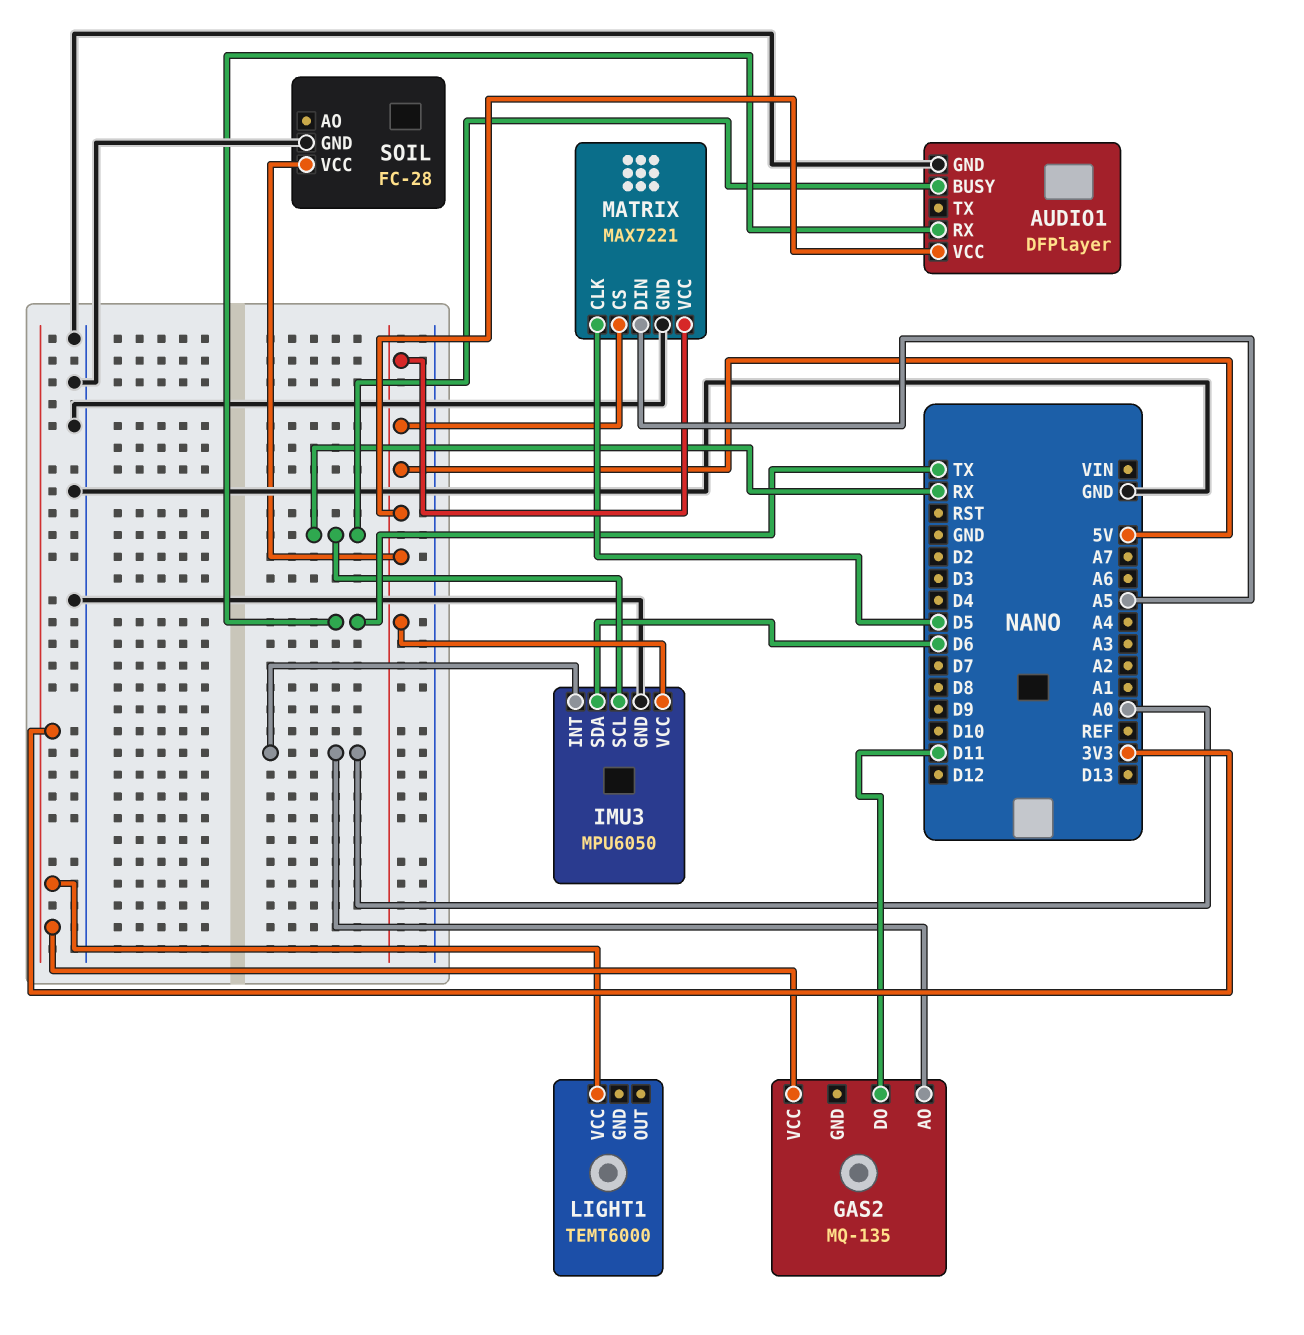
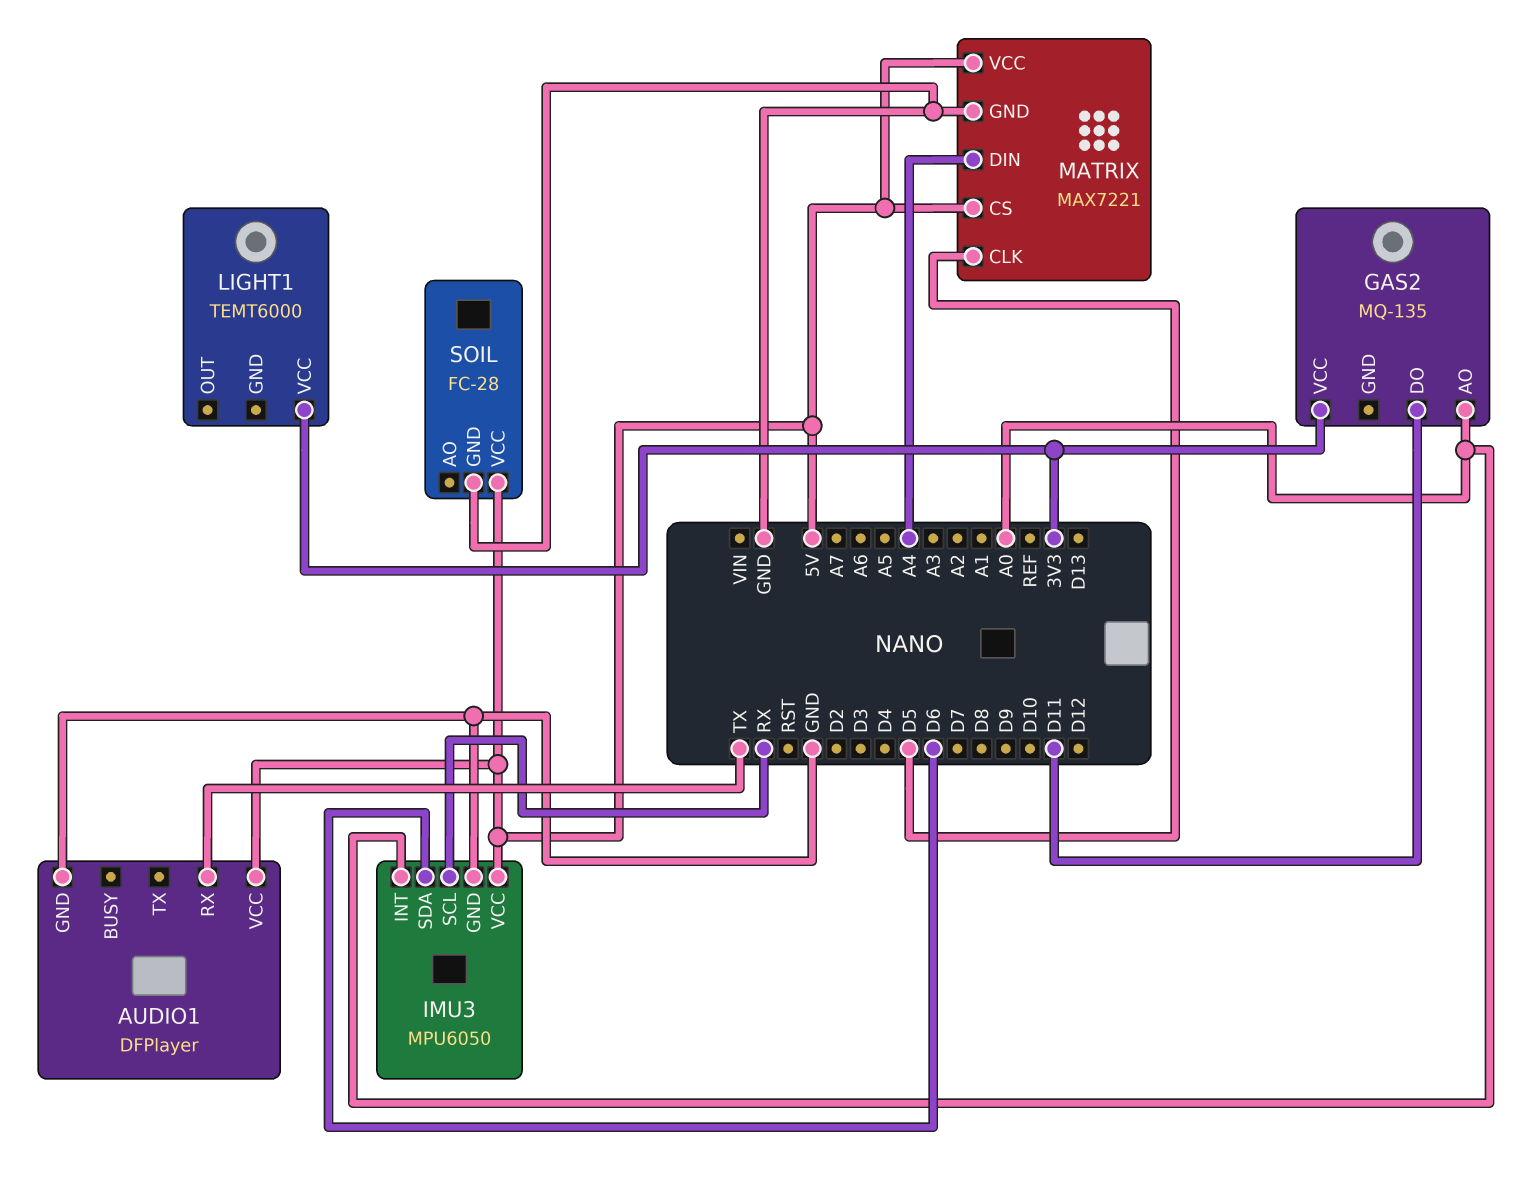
AUDIO1 pin BUSY: RX -> none
MATRIX pin DIN: A5 -> A4

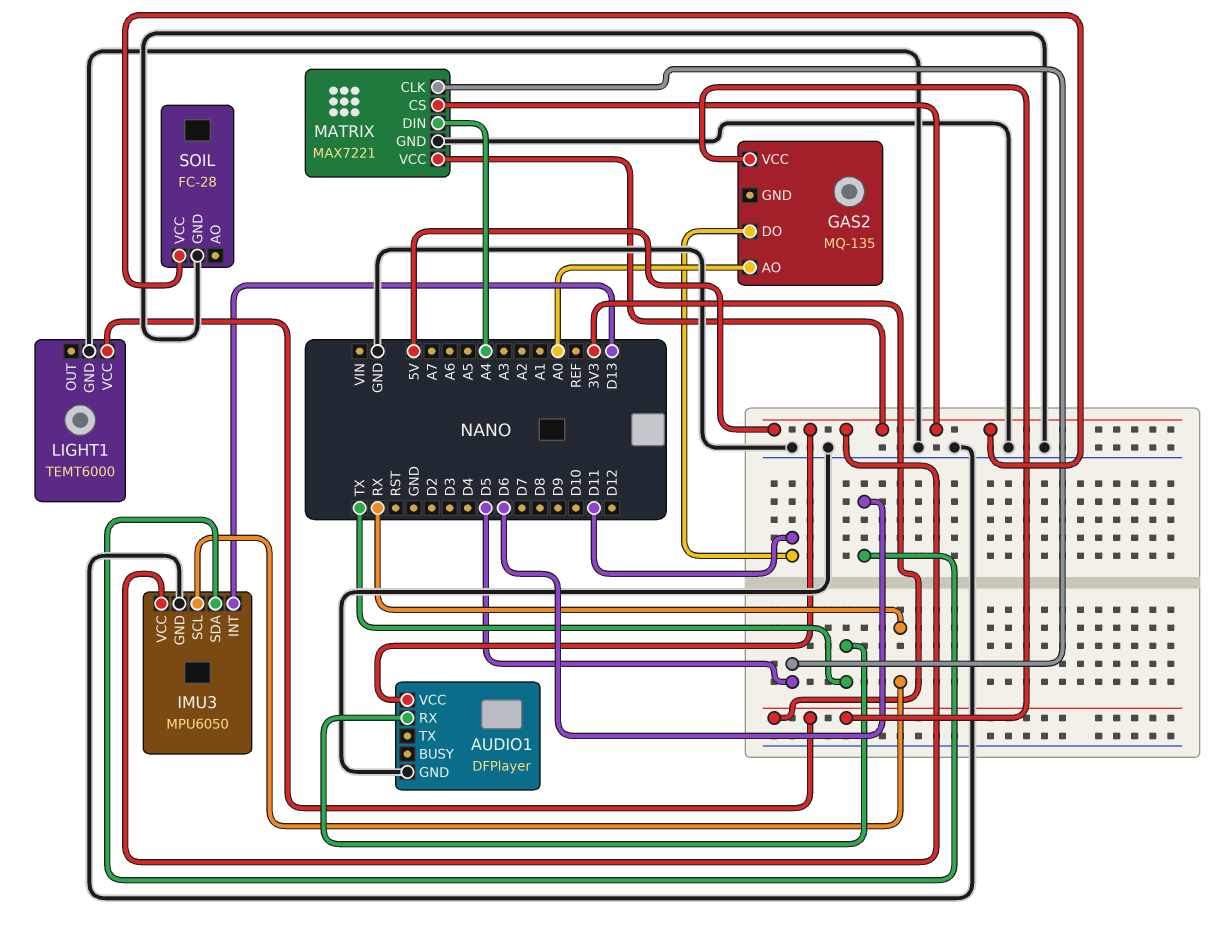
IMU3 pin INT: A0 -> D13
LIGHT1 pin GND: none -> GND

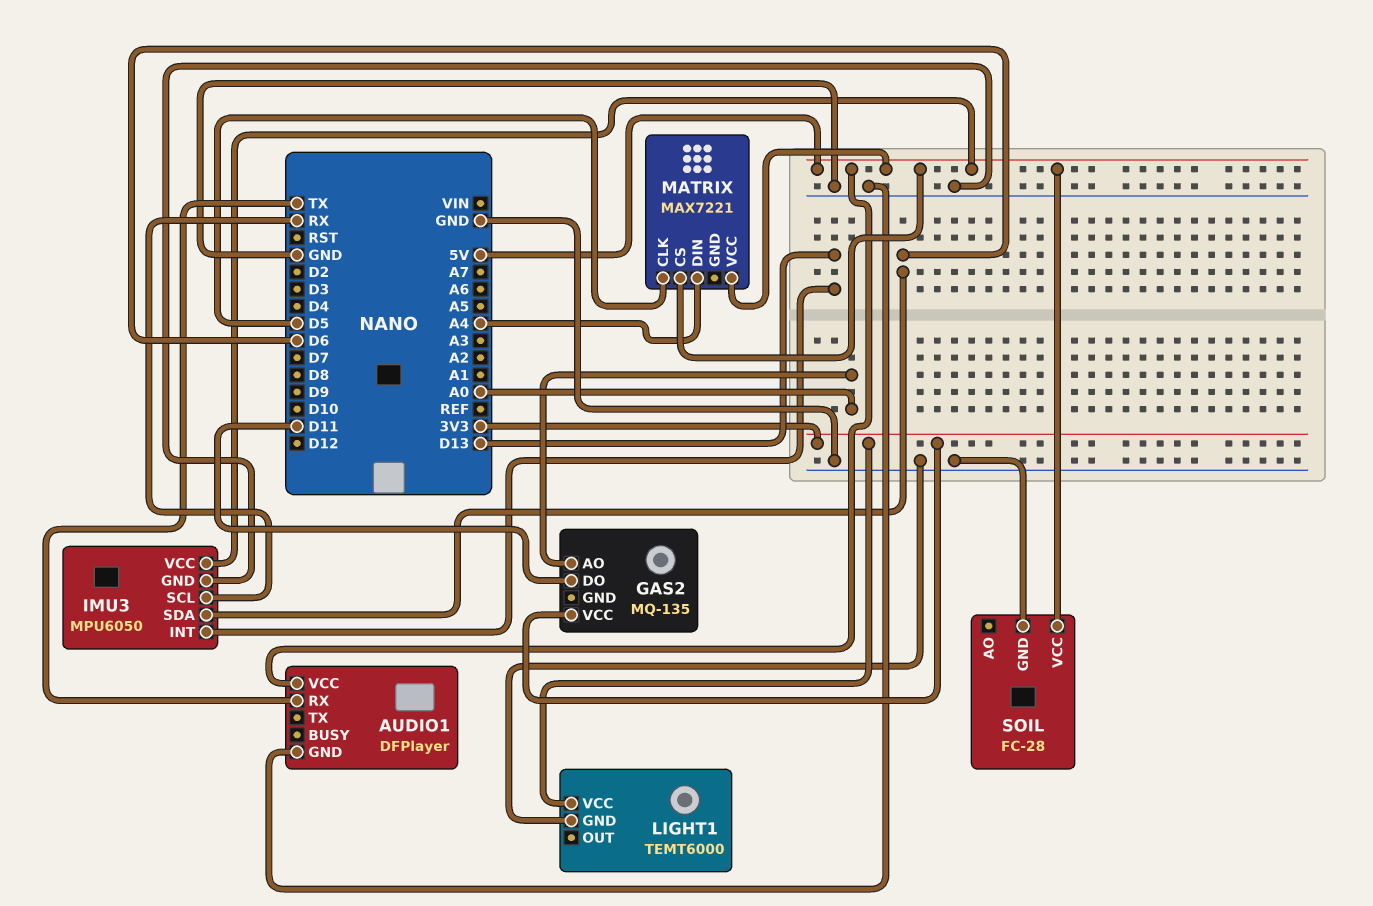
MATRIX pin GND: GND -> none

